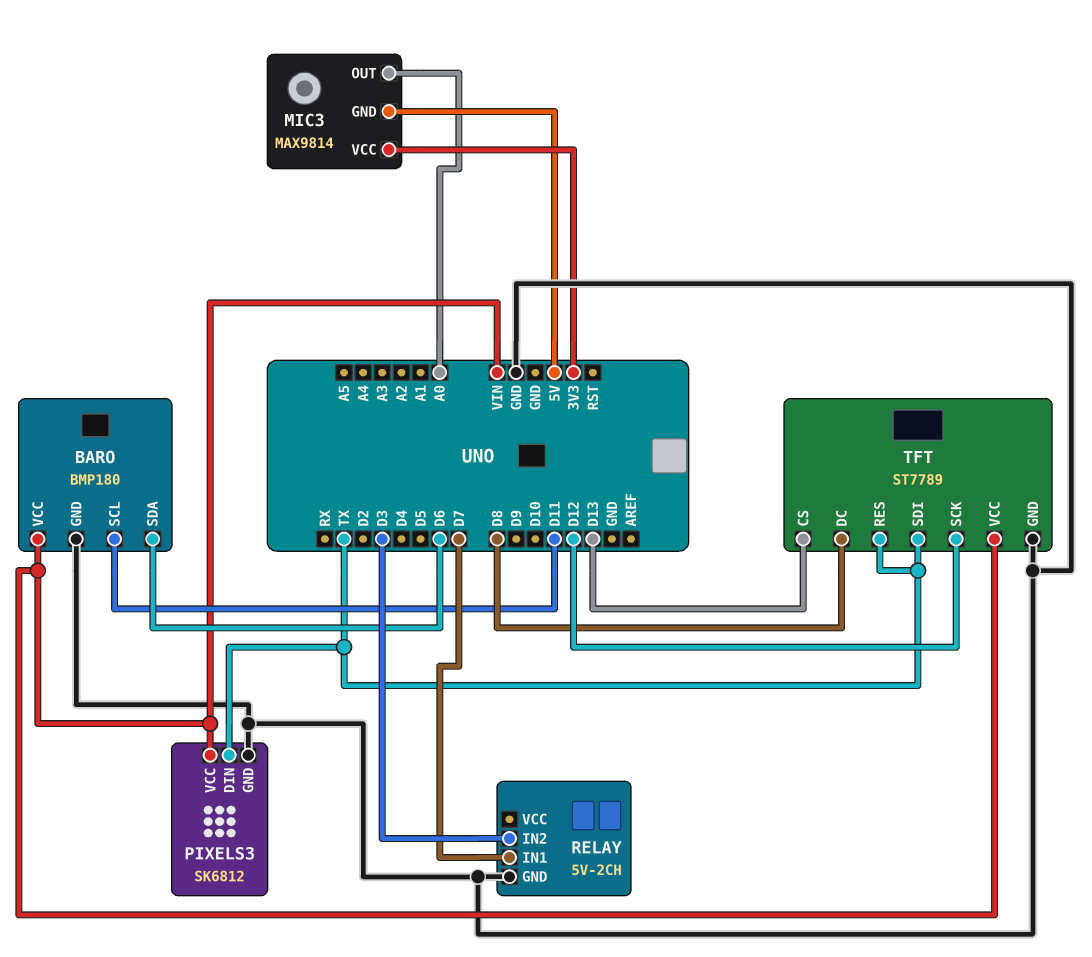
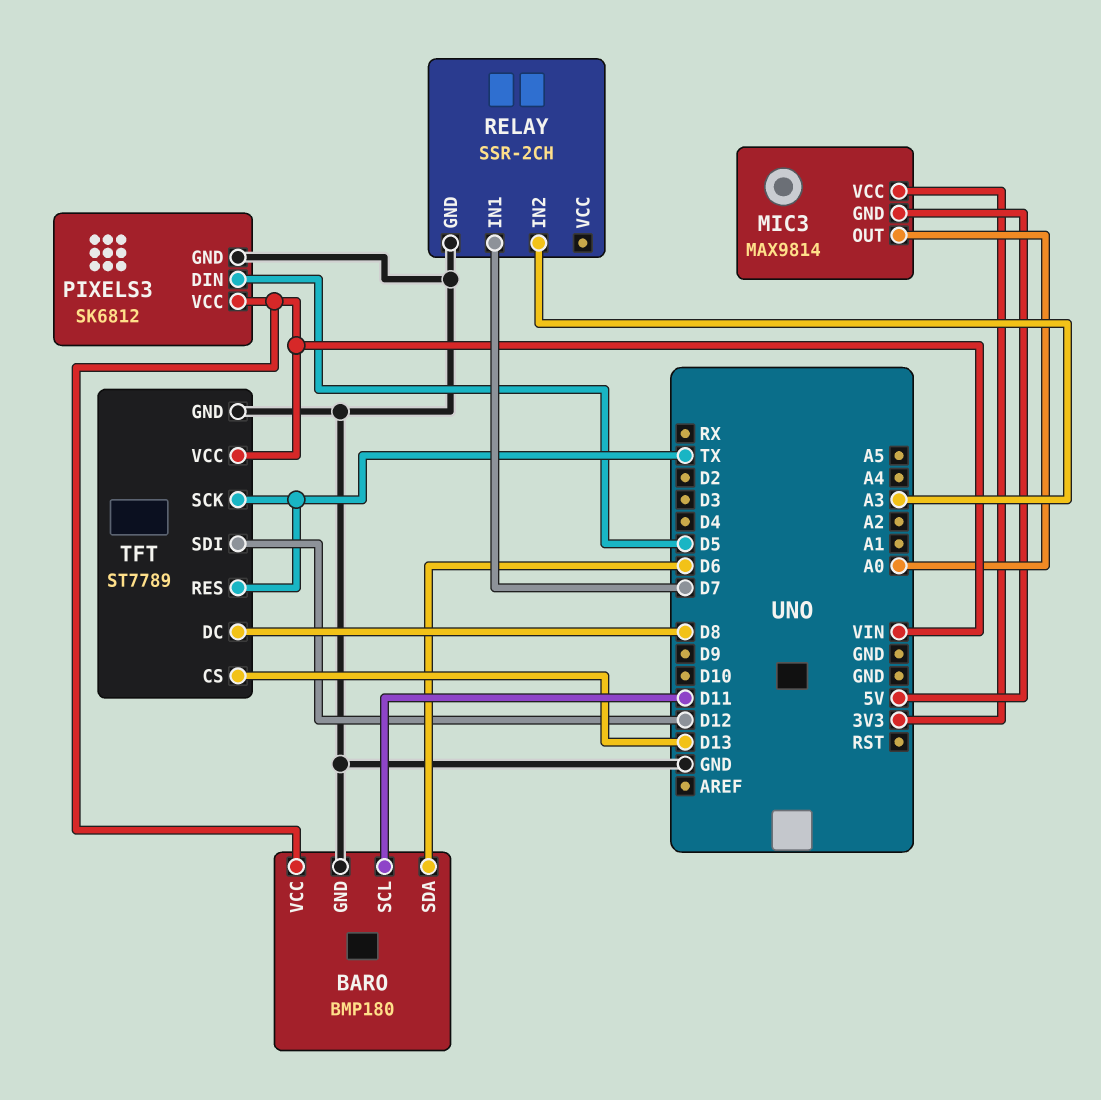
PIXELS3 pin DIN: TX -> D5
RELAY: 5V-2CH -> SSR-2CH
RELAY pin IN2: D3 -> A3
TFT pin SCK: D12 -> TX
TFT pin SDI: TX -> D12

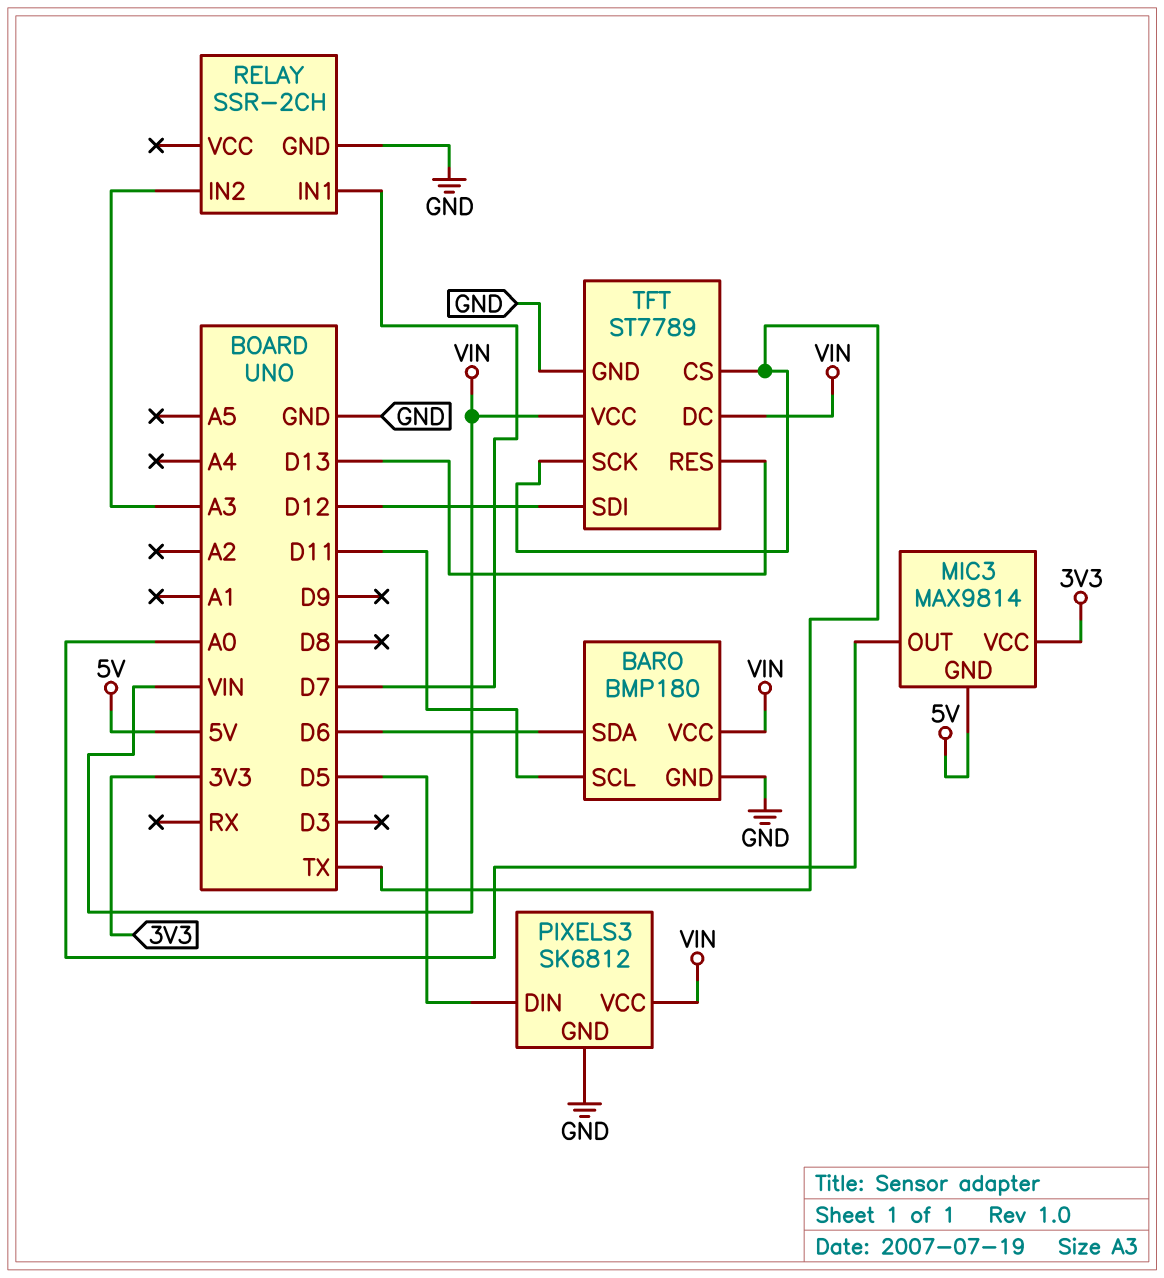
TFT pin CS: D13 -> TX
TFT pin DC: D8 -> VIN
TFT pin RES: TX -> D13

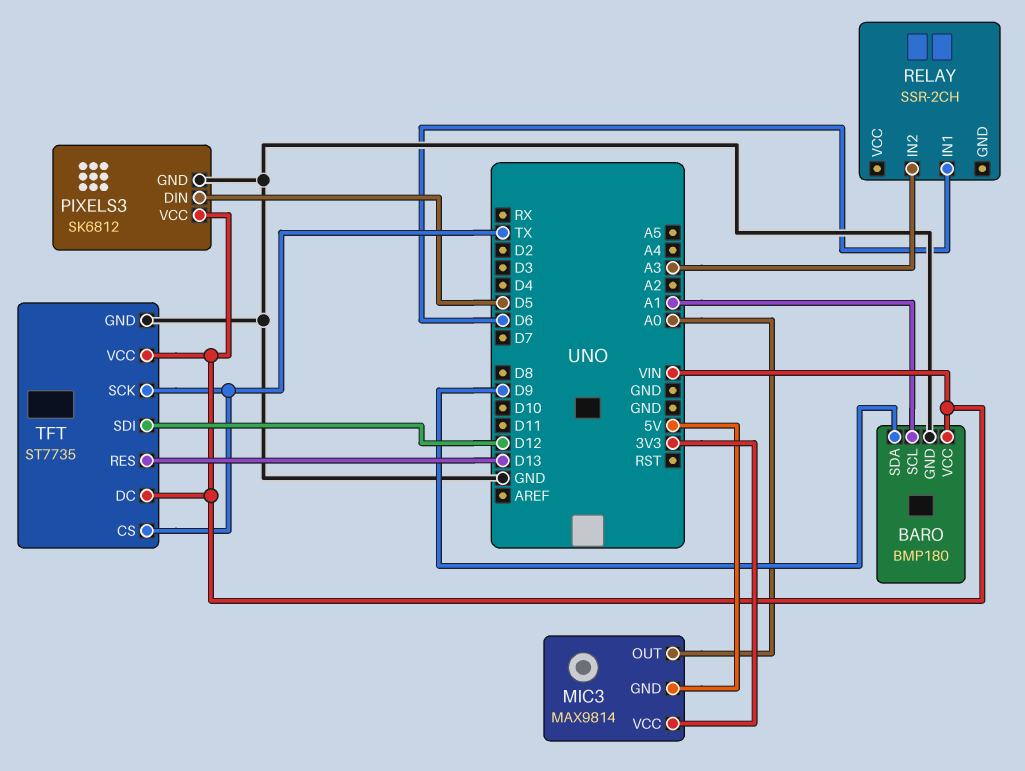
BARO pin SCL: D11 -> A1
BARO pin SDA: D6 -> D9
RELAY pin GND: GND -> none
RELAY pin IN1: D7 -> D6
TFT: ST7789 -> ST7735

